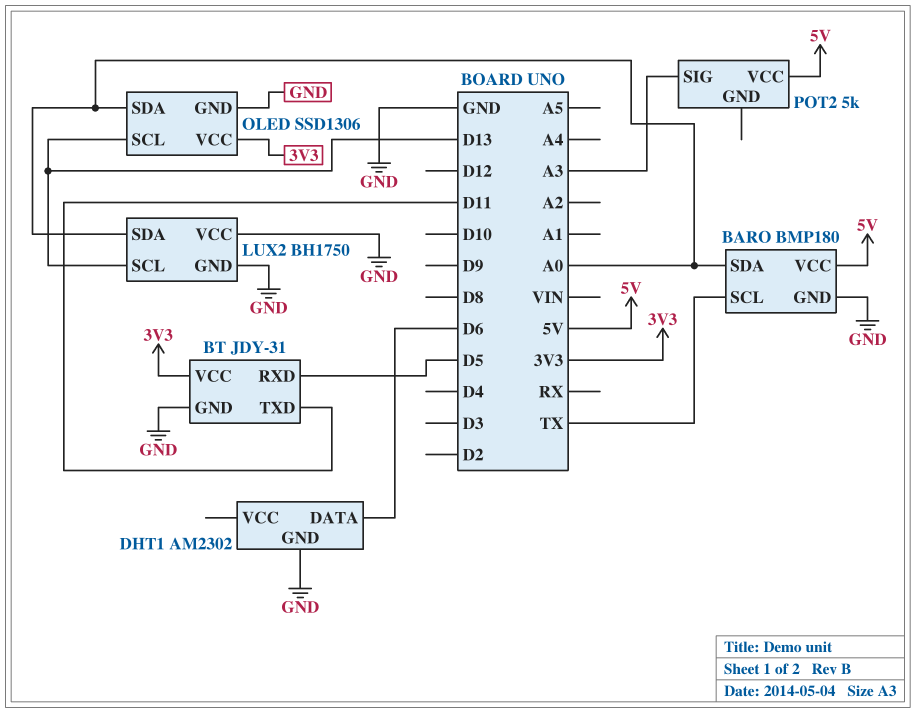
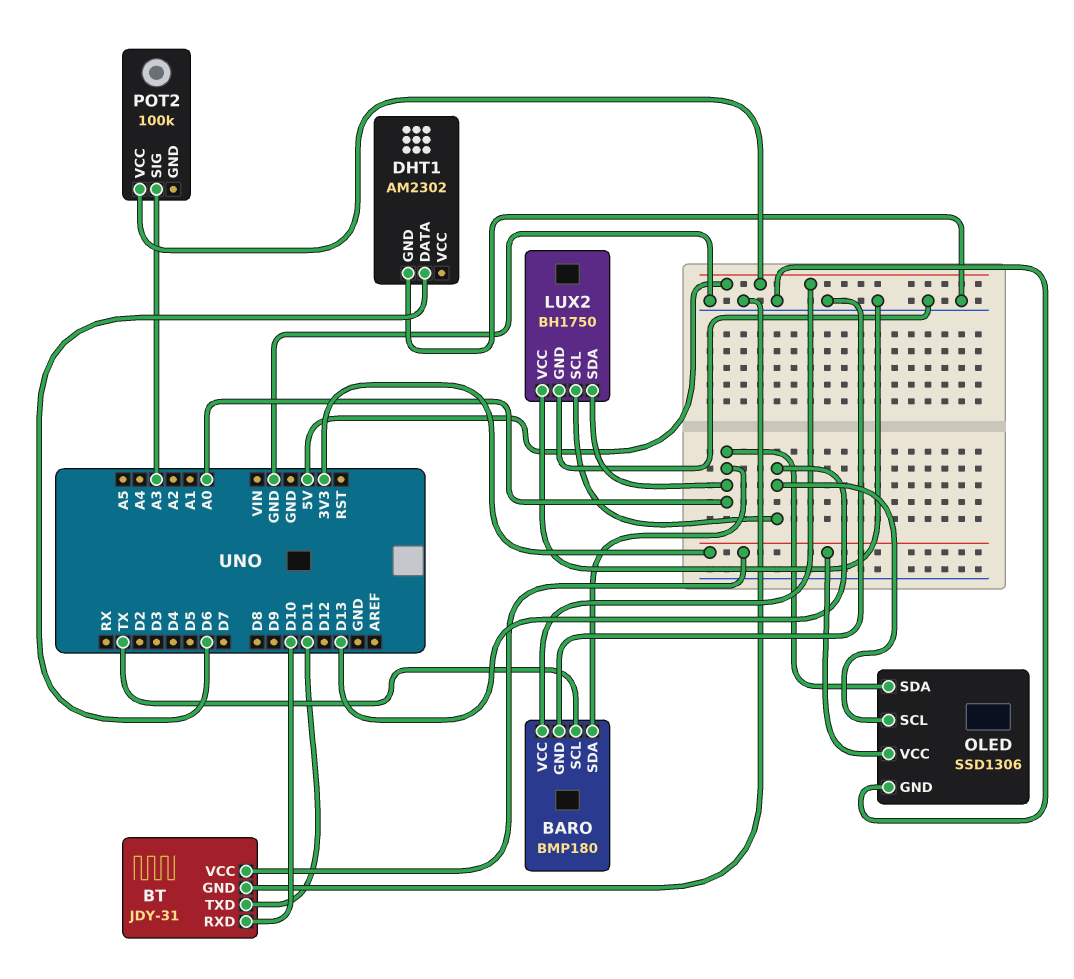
BT pin RXD: D5 -> D10
POT2: 5k -> 100k

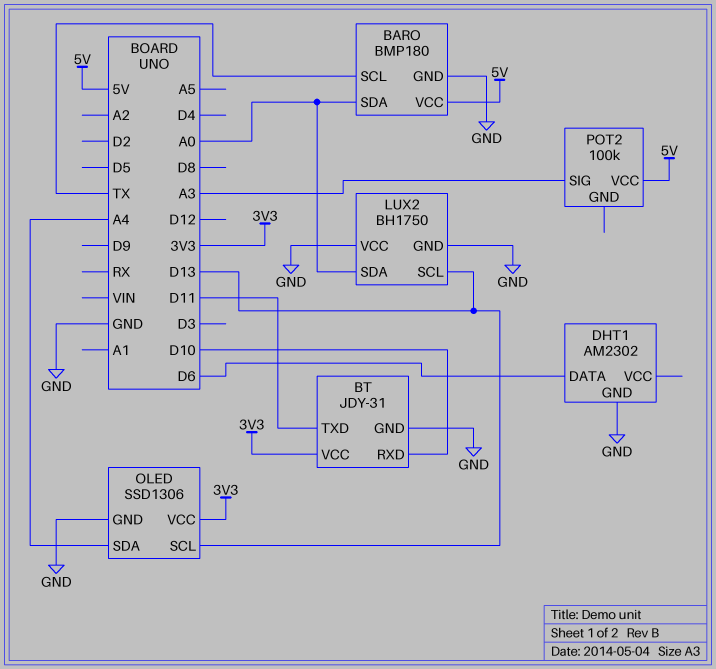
OLED pin SDA: A0 -> A4

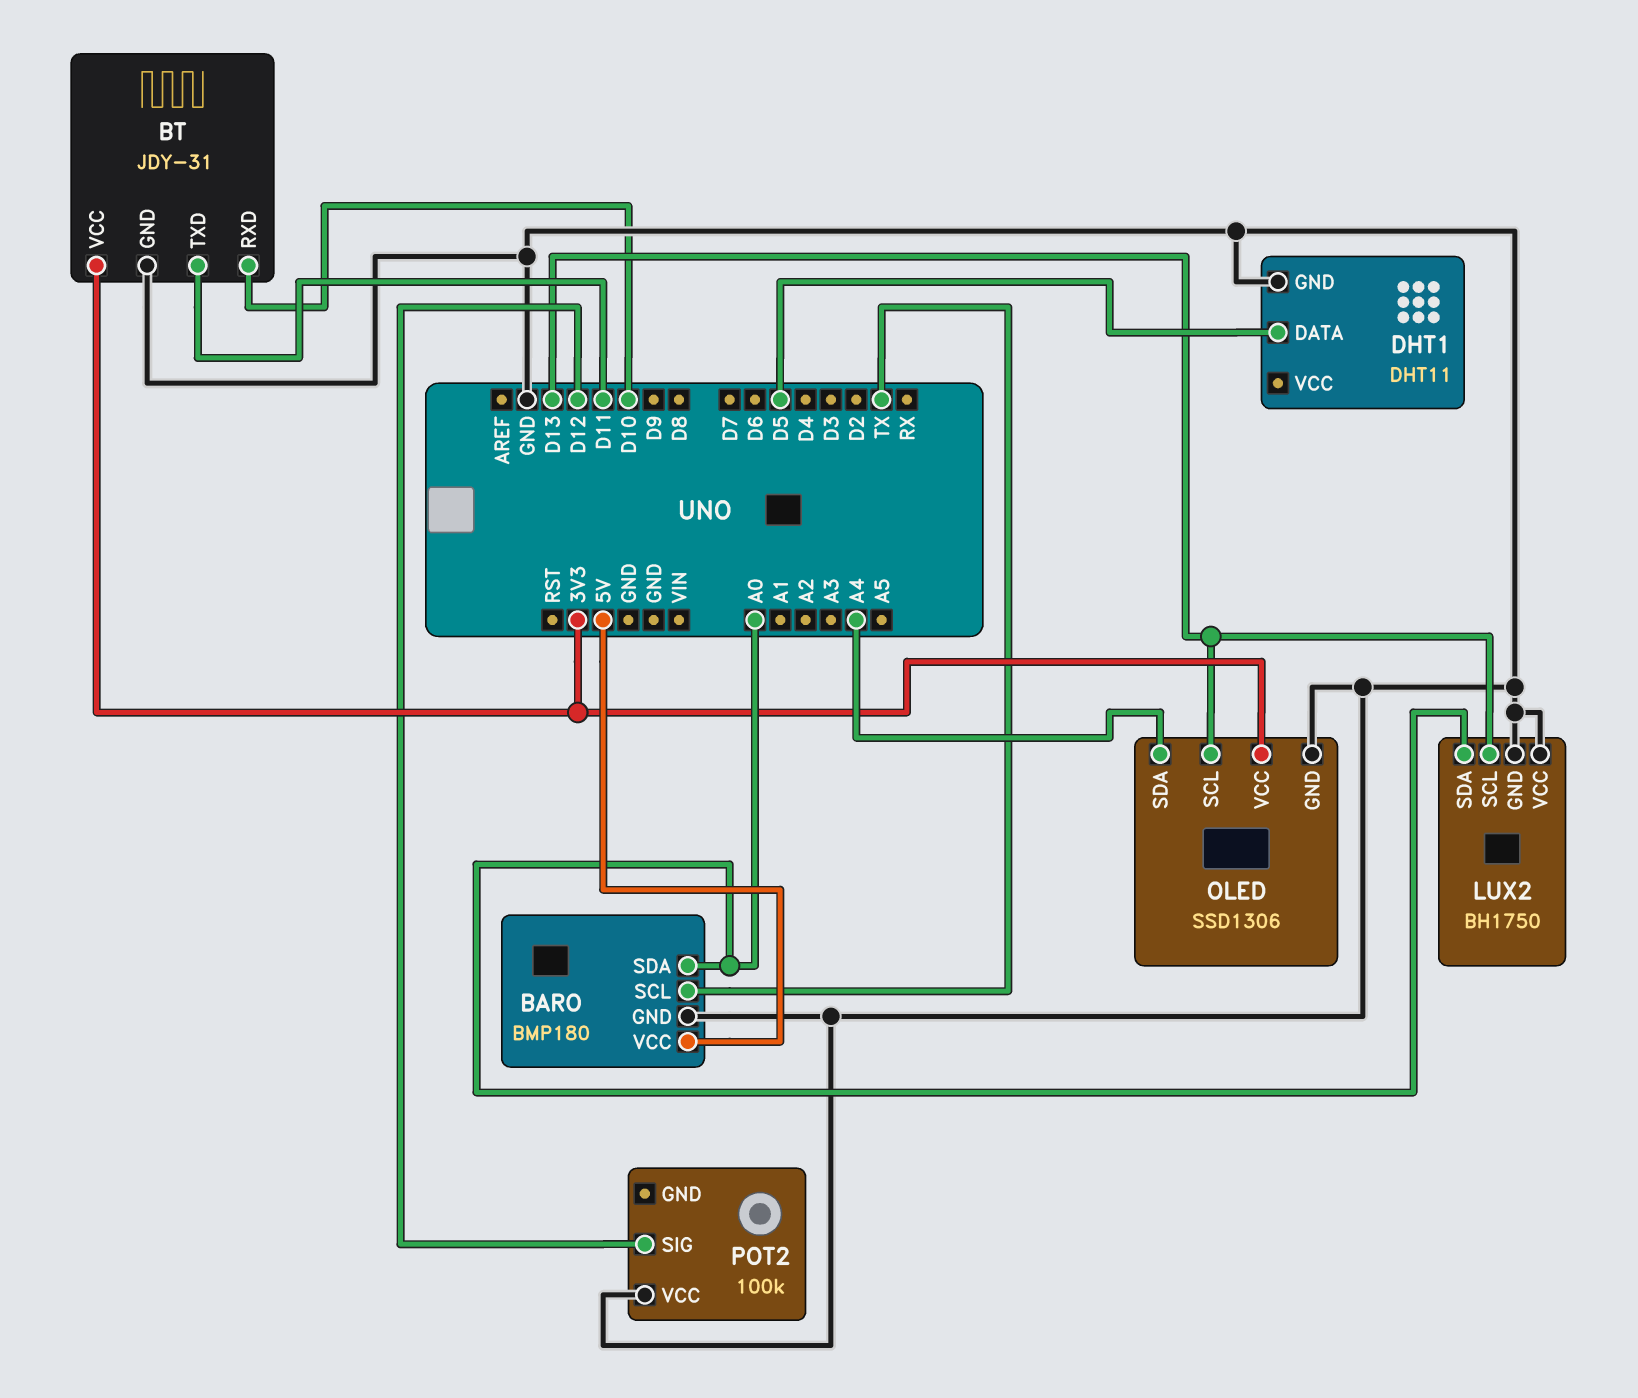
DHT1: AM2302 -> DHT11
DHT1 pin DATA: D6 -> D5
POT2 pin SIG: A3 -> D12
POT2 pin VCC: 5V -> GND

